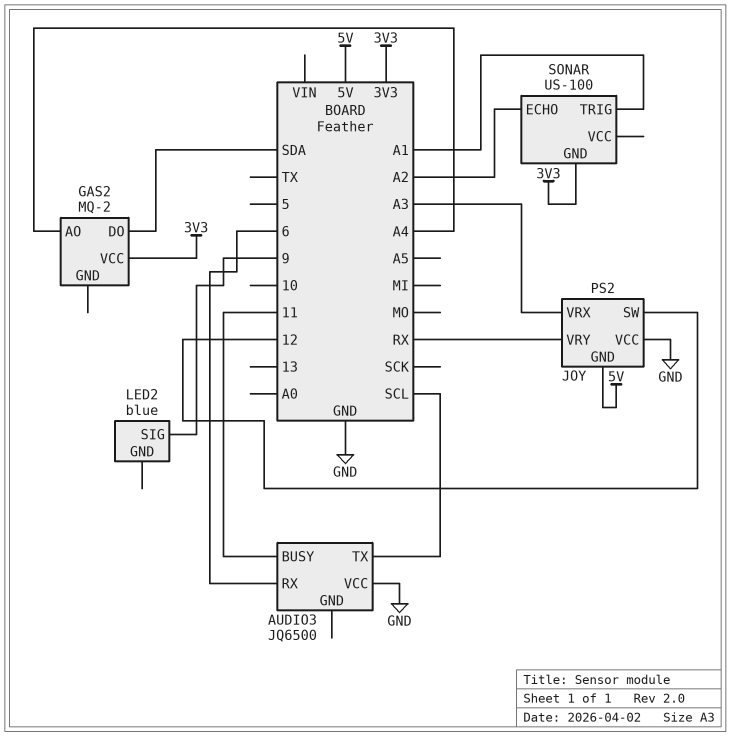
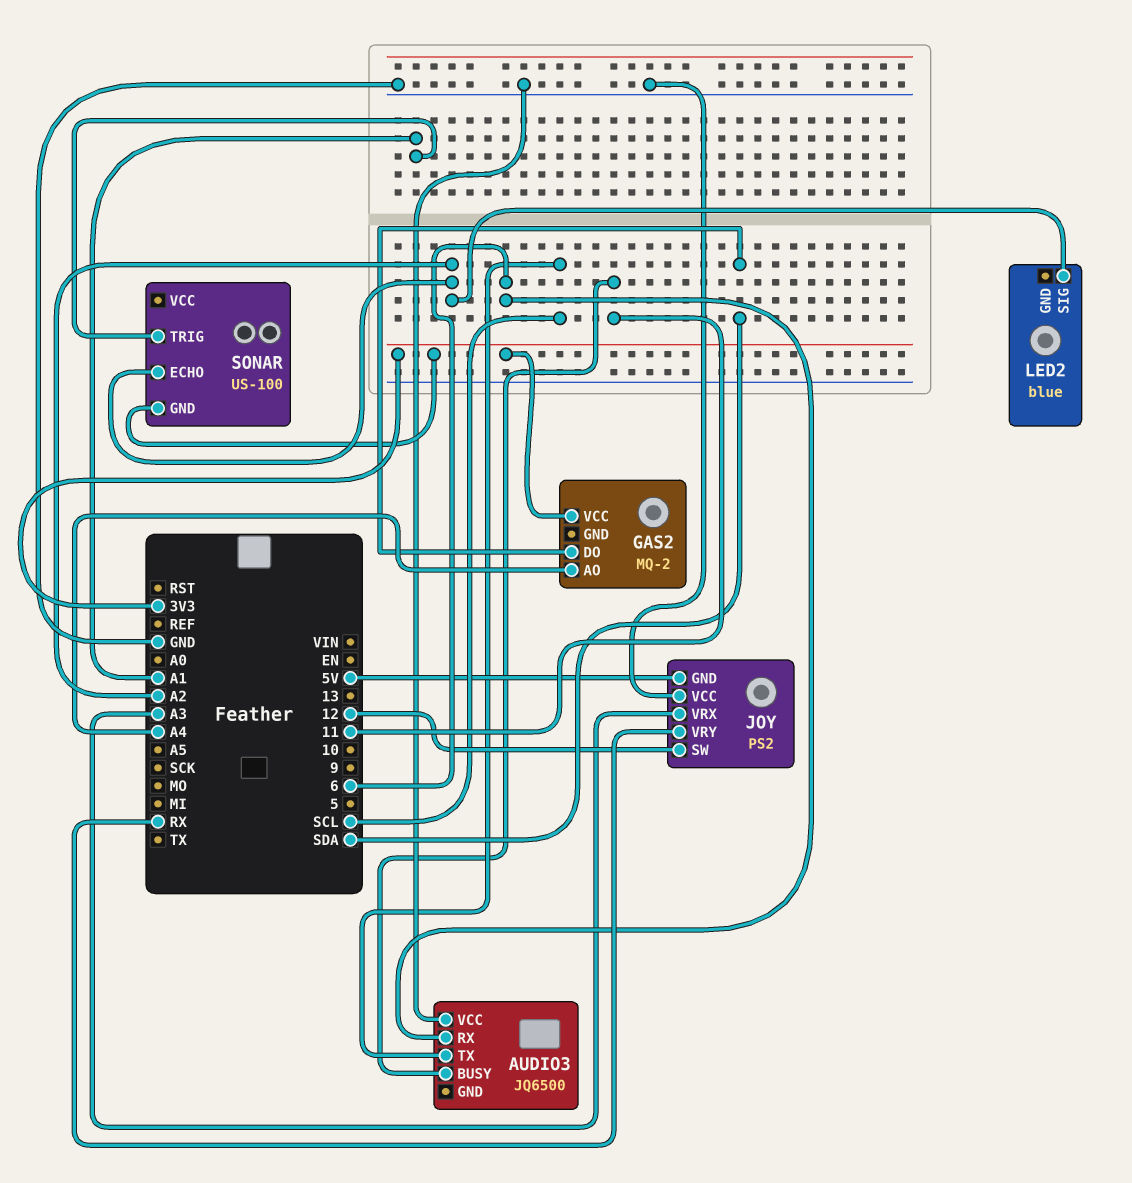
LED2 pin SIG: 9 -> A2

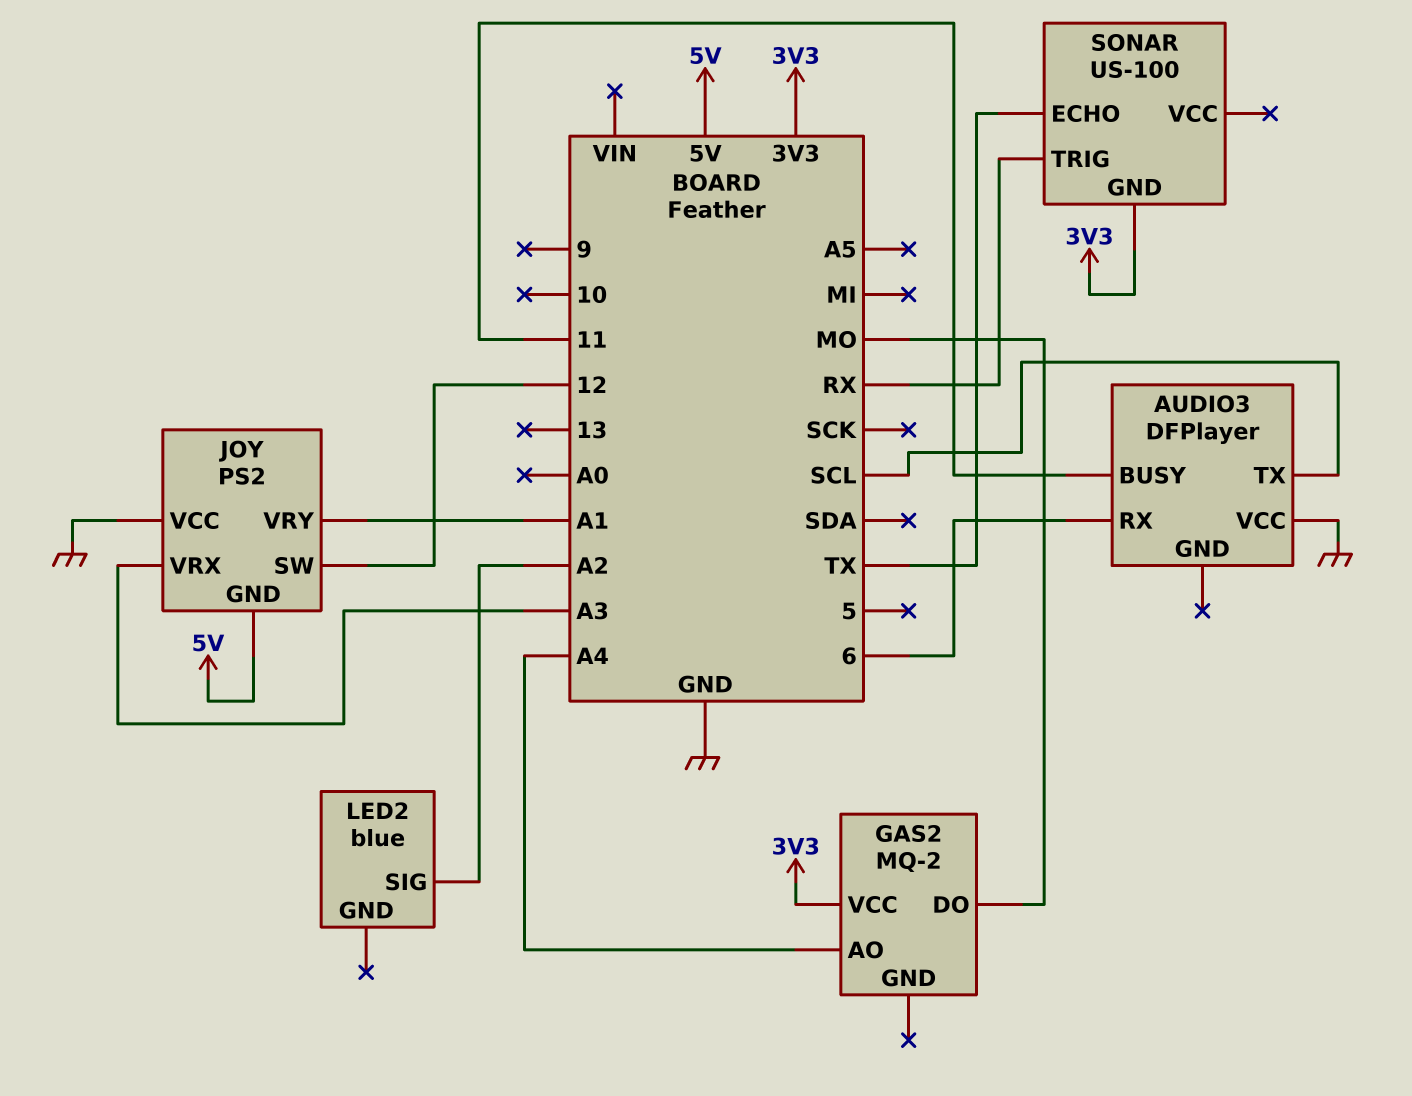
AUDIO3: JQ6500 -> DFPlayer
GAS2 pin DO: SDA -> MO
JOY pin VRY: RX -> A1
SONAR pin ECHO: A2 -> TX
SONAR pin TRIG: A1 -> RX

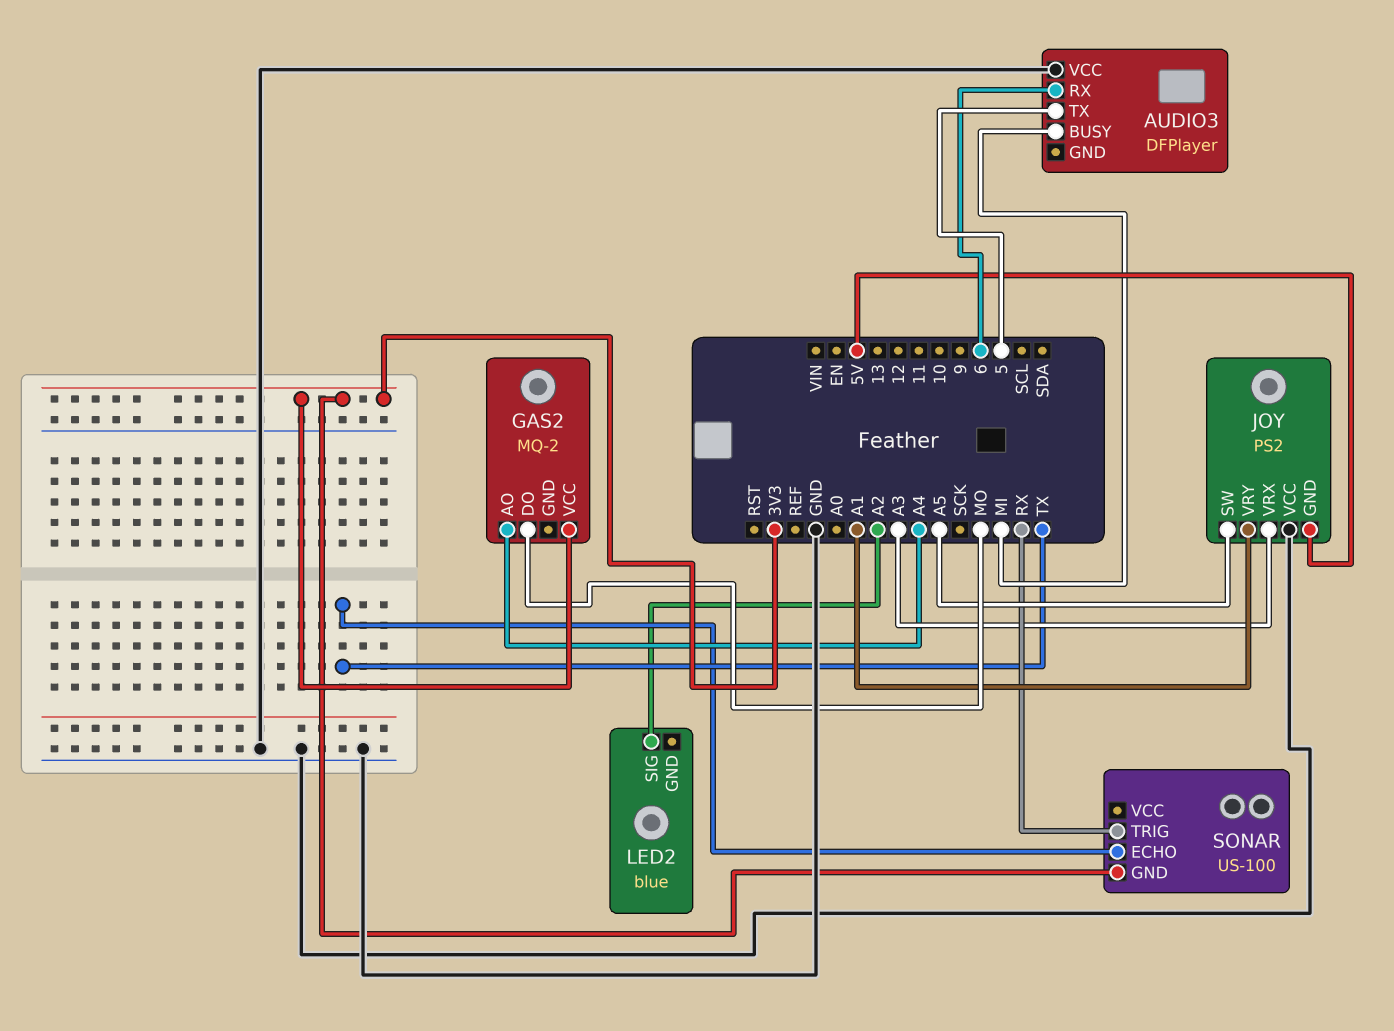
AUDIO3 pin BUSY: 11 -> MI
AUDIO3 pin TX: SCL -> 5
JOY pin SW: 12 -> A5

